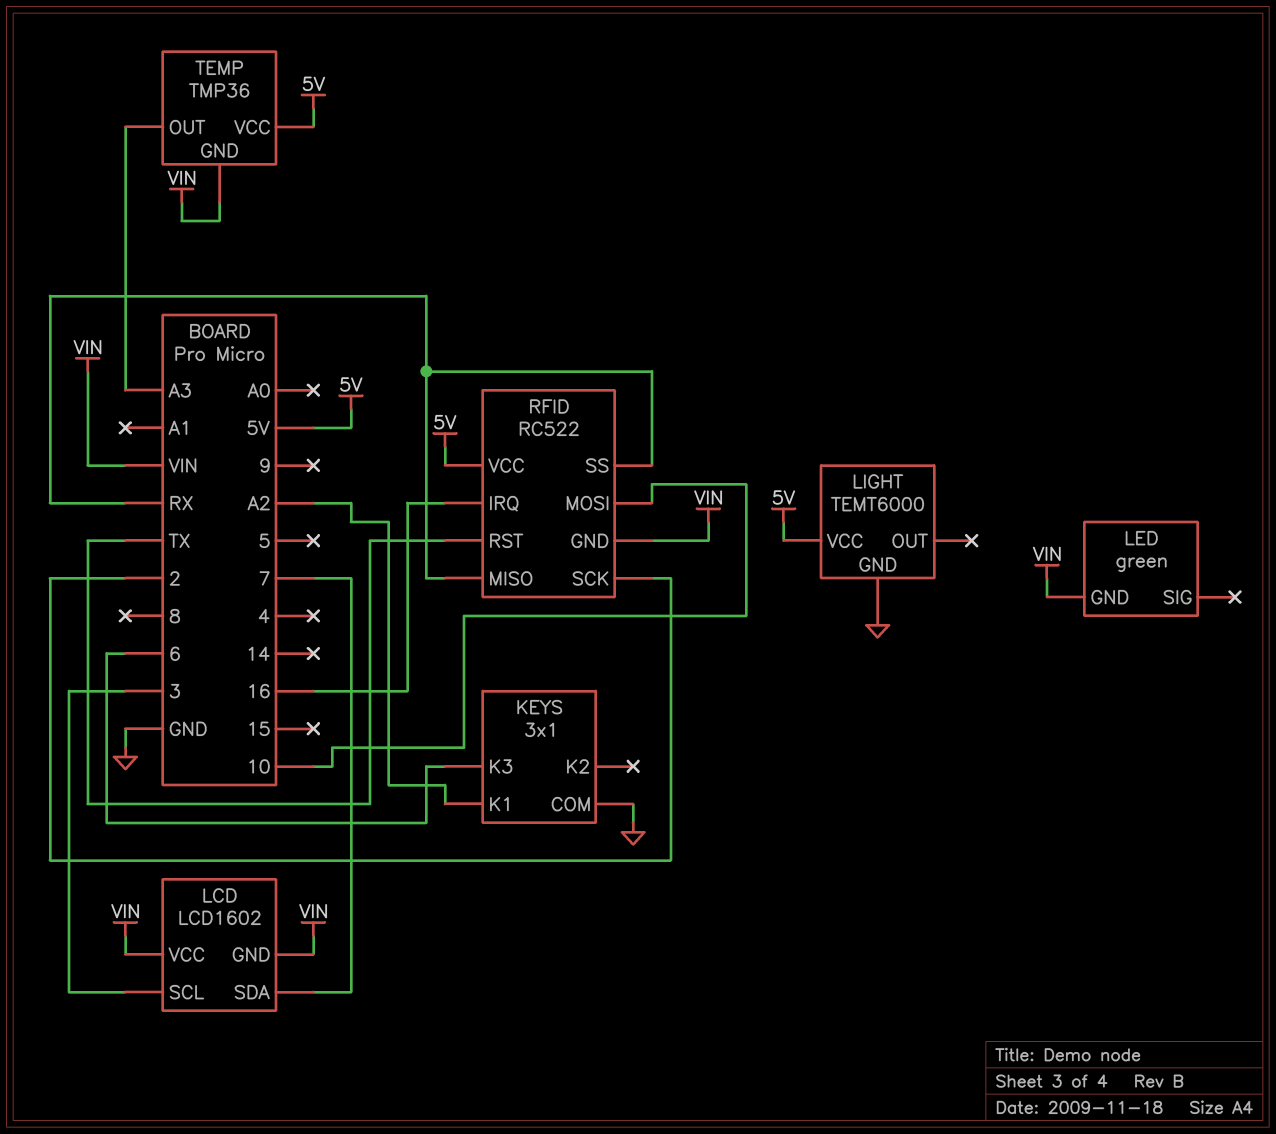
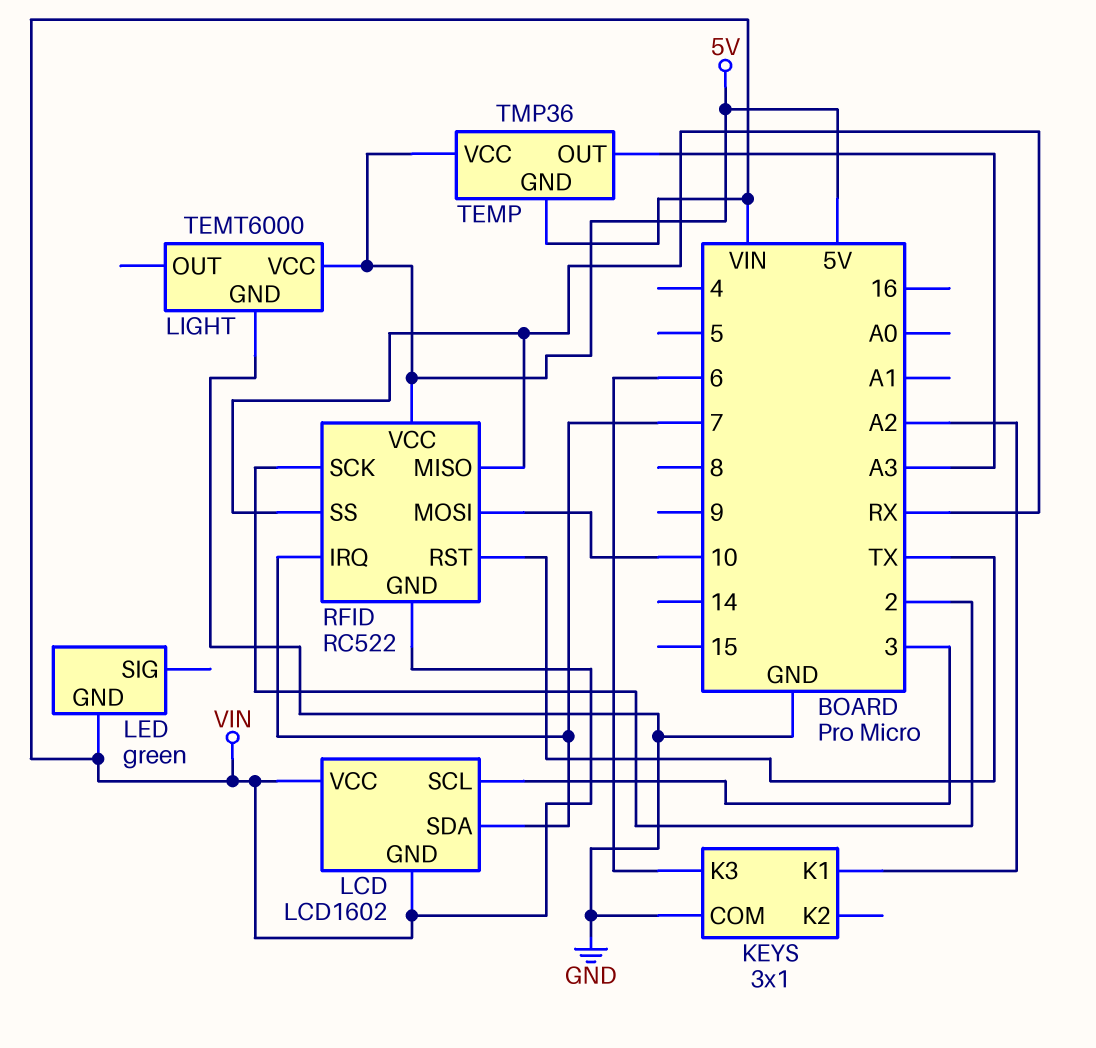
RFID pin IRQ: 16 -> 7

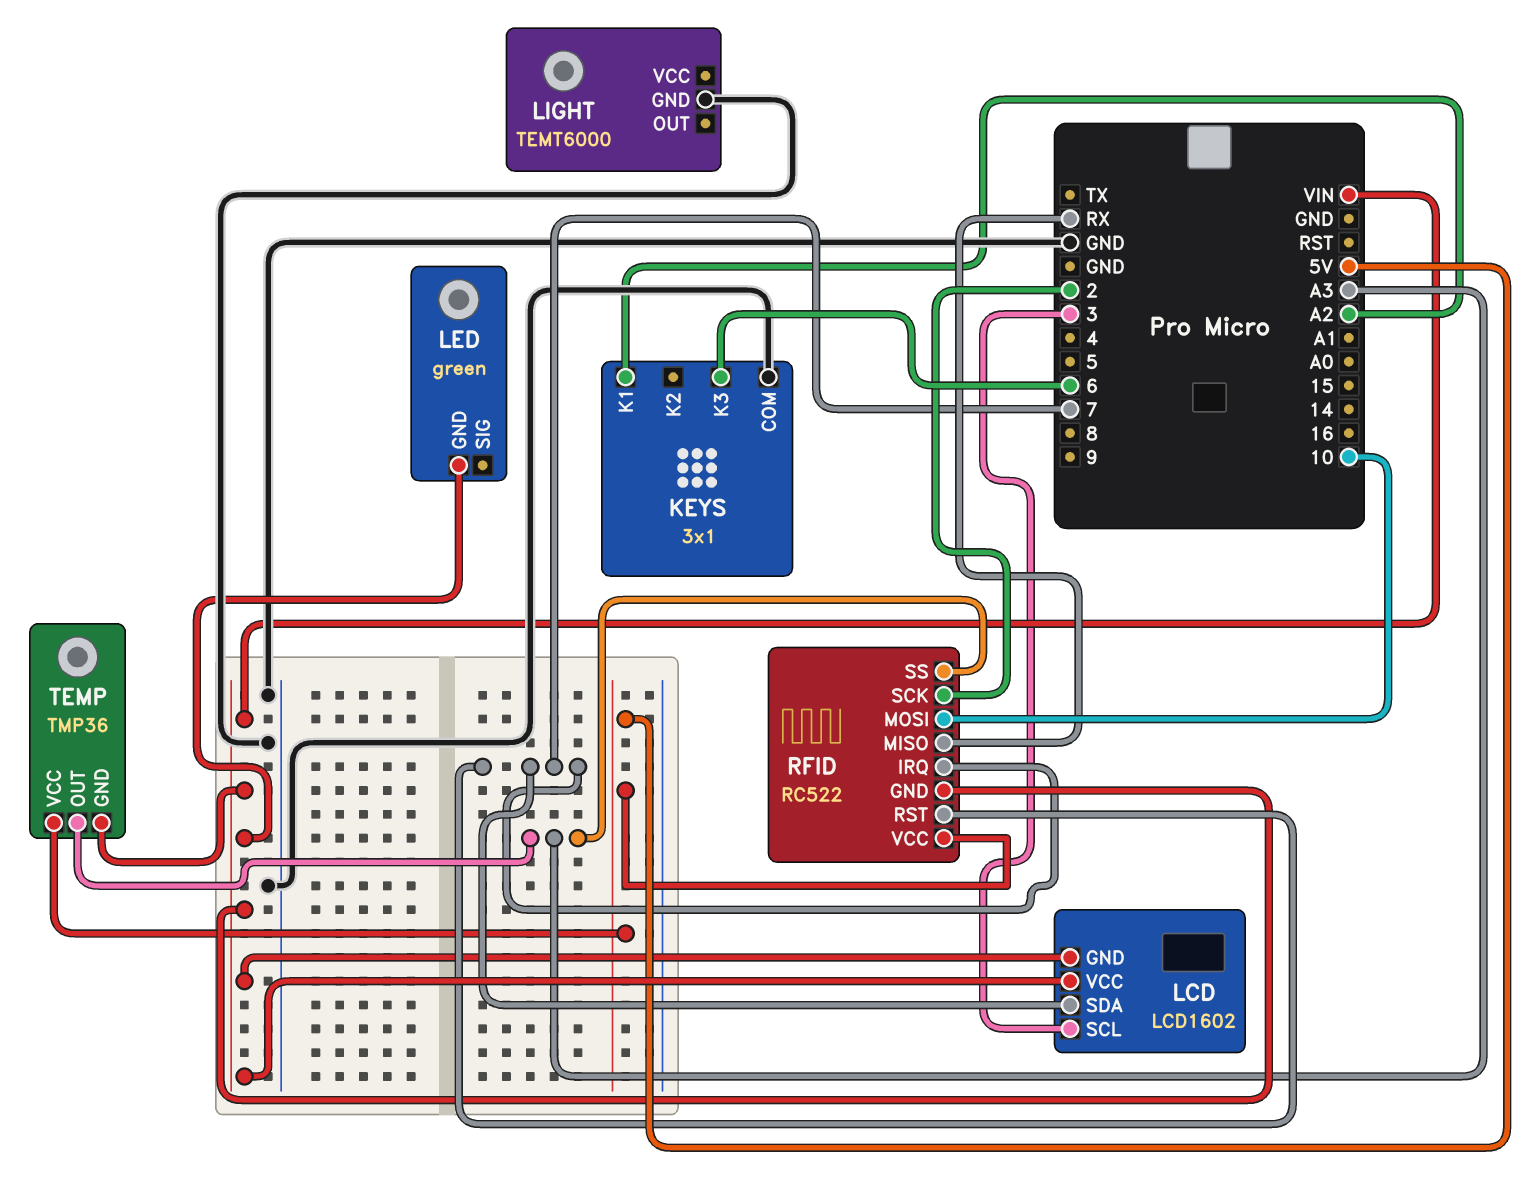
LIGHT pin VCC: 5V -> none
RFID pin RST: TX -> 7
RFID pin SS: RX -> A3

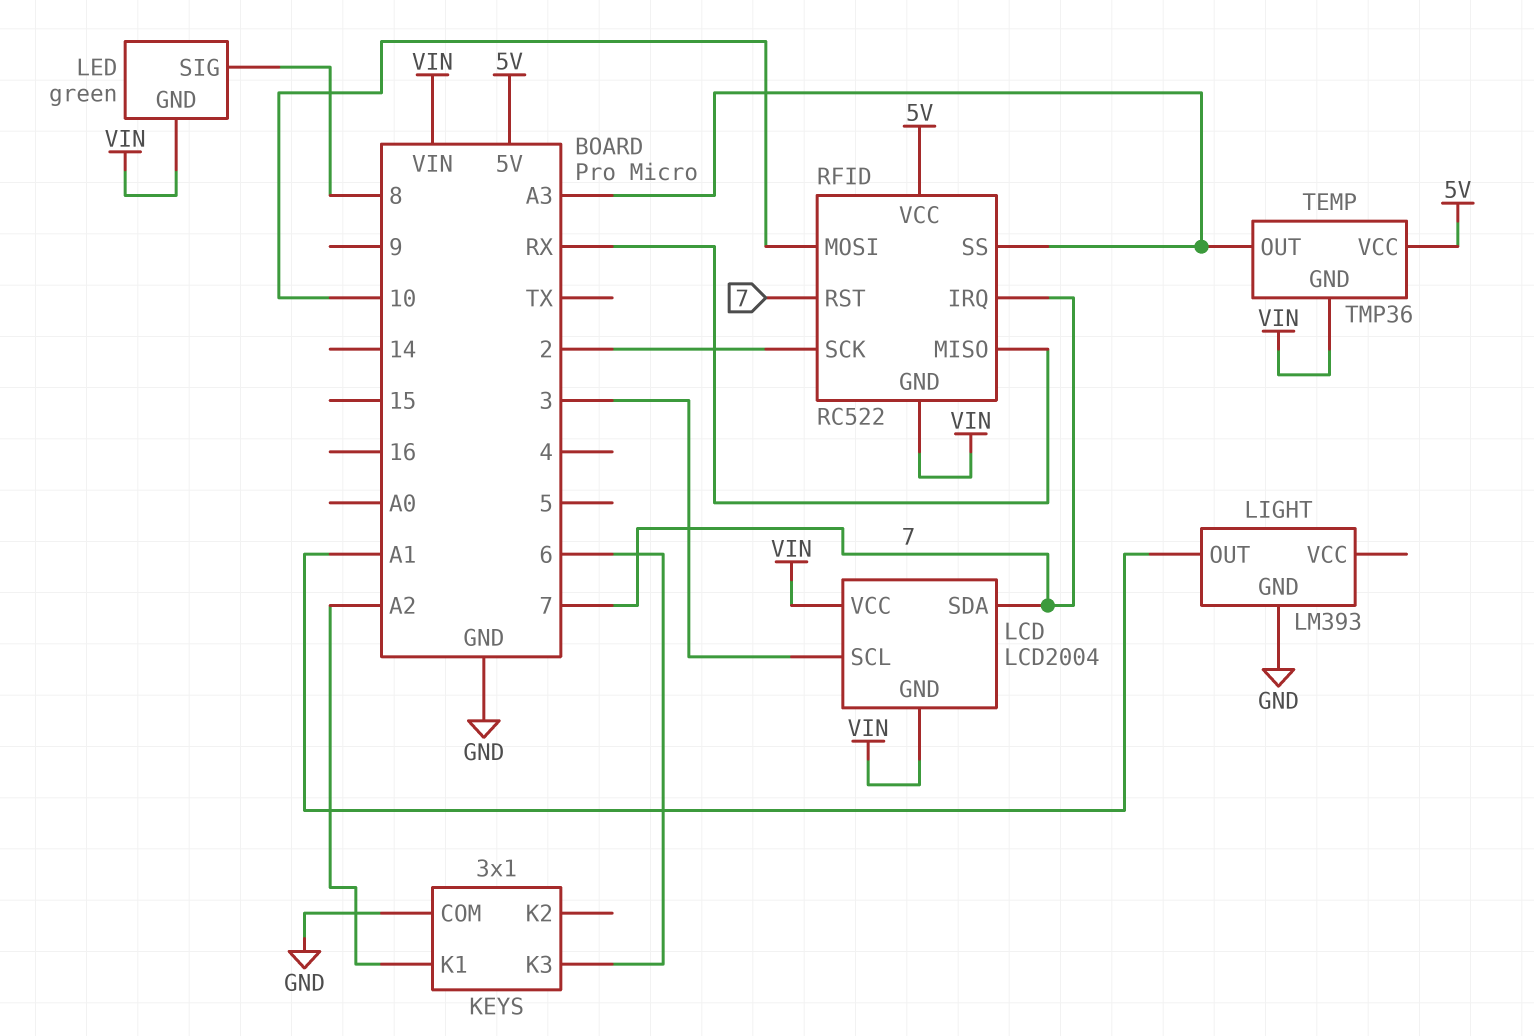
LCD: LCD1602 -> LCD2004
LED pin SIG: none -> 8
LIGHT: TEMT6000 -> LM393
LIGHT pin OUT: none -> A1

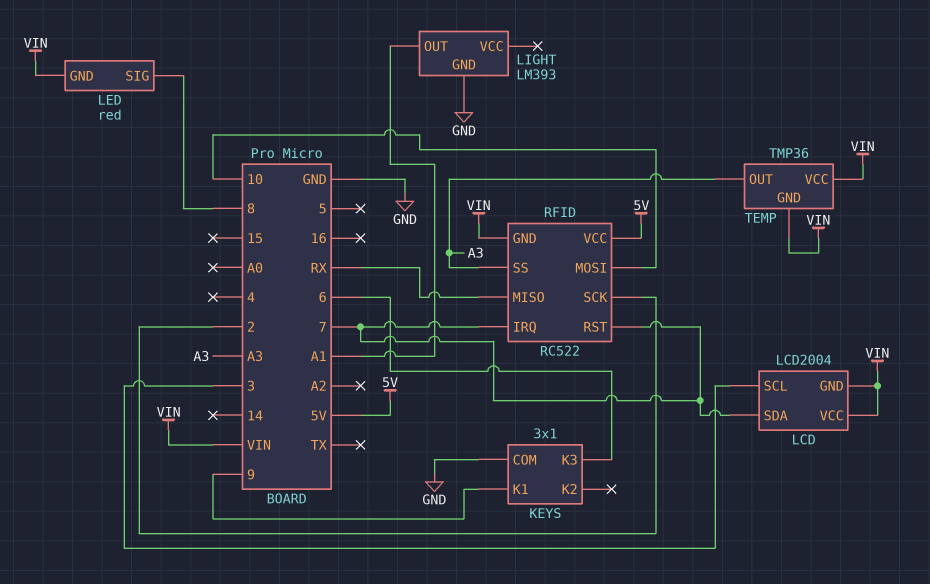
KEYS pin K1: A2 -> 9
LED: green -> red
TEMP pin VCC: 5V -> VIN

